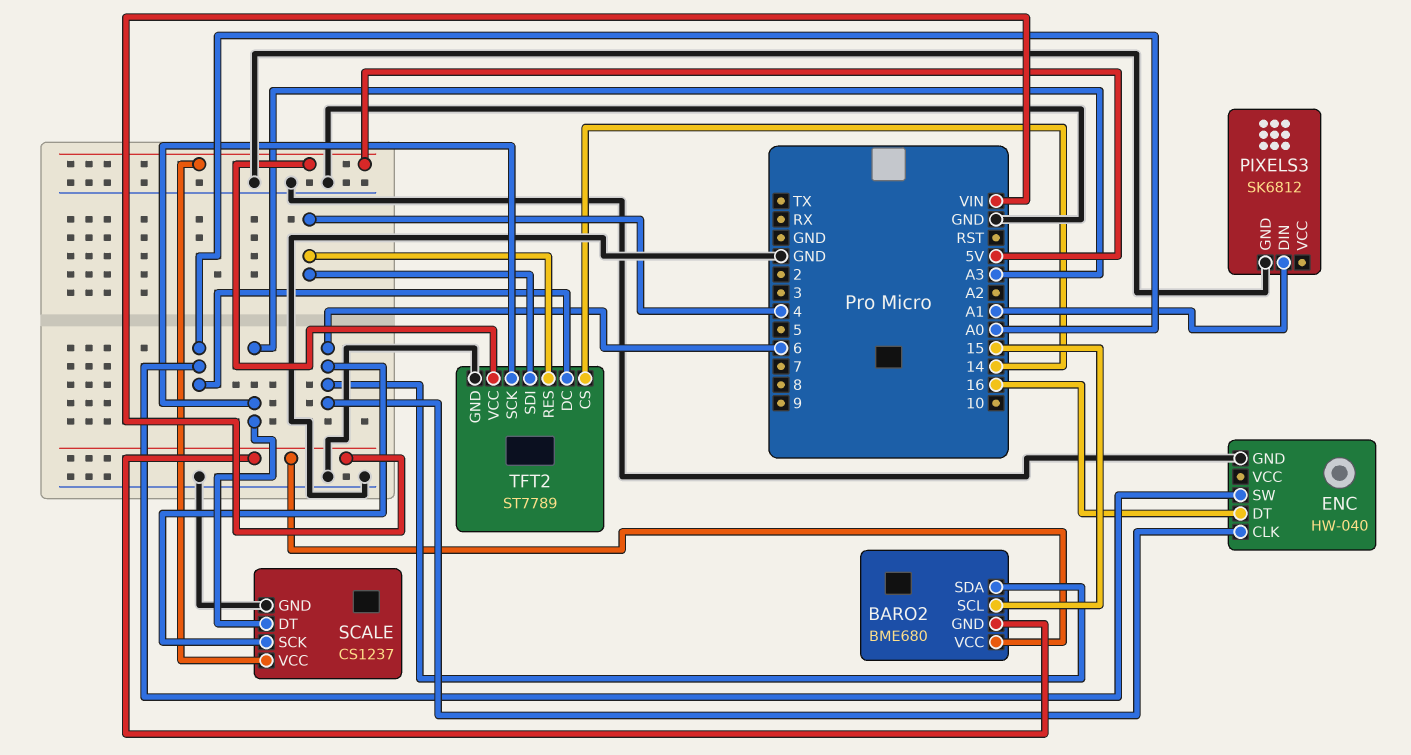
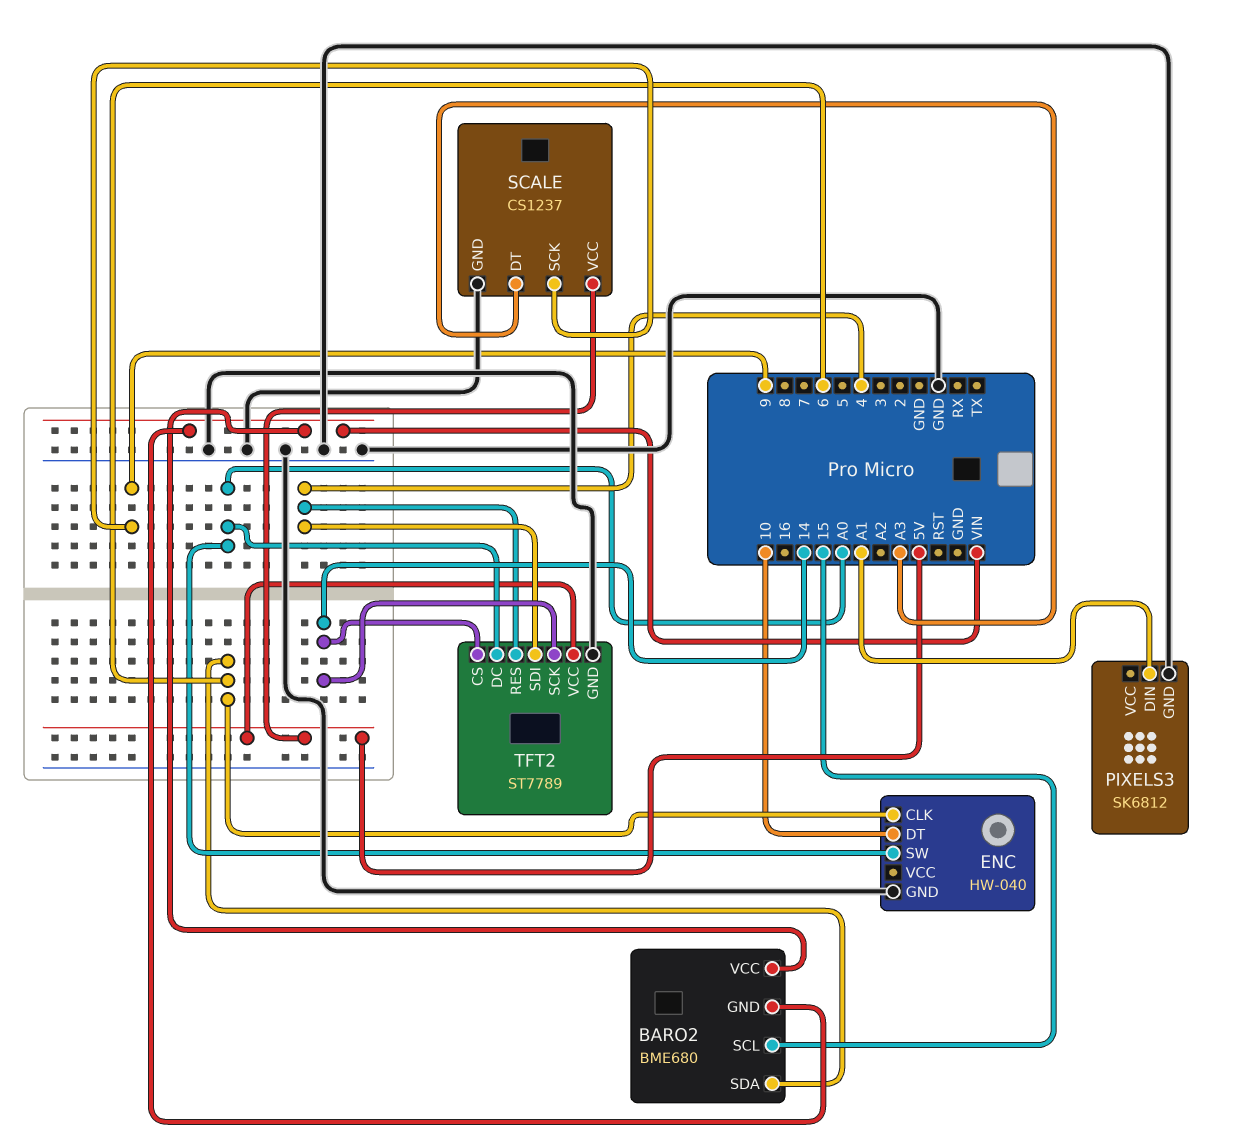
ENC pin DT: 16 -> 10
SCALE pin SCK: 6 -> 9
TFT2 pin SCK: A3 -> 14

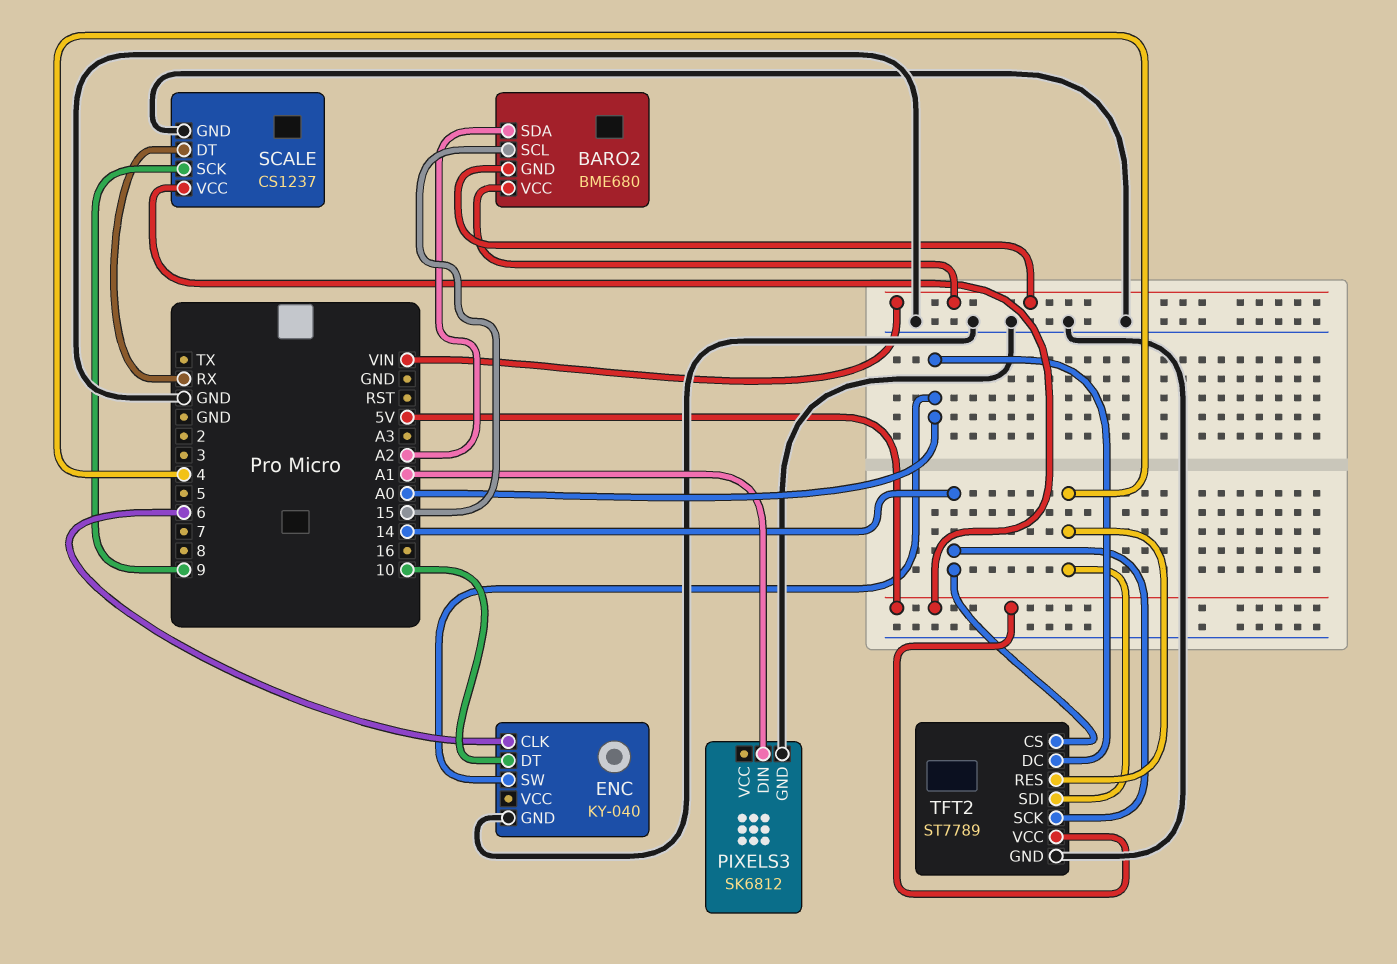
BARO2 pin SDA: 6 -> A2
ENC: HW-040 -> KY-040
SCALE pin DT: A3 -> RX

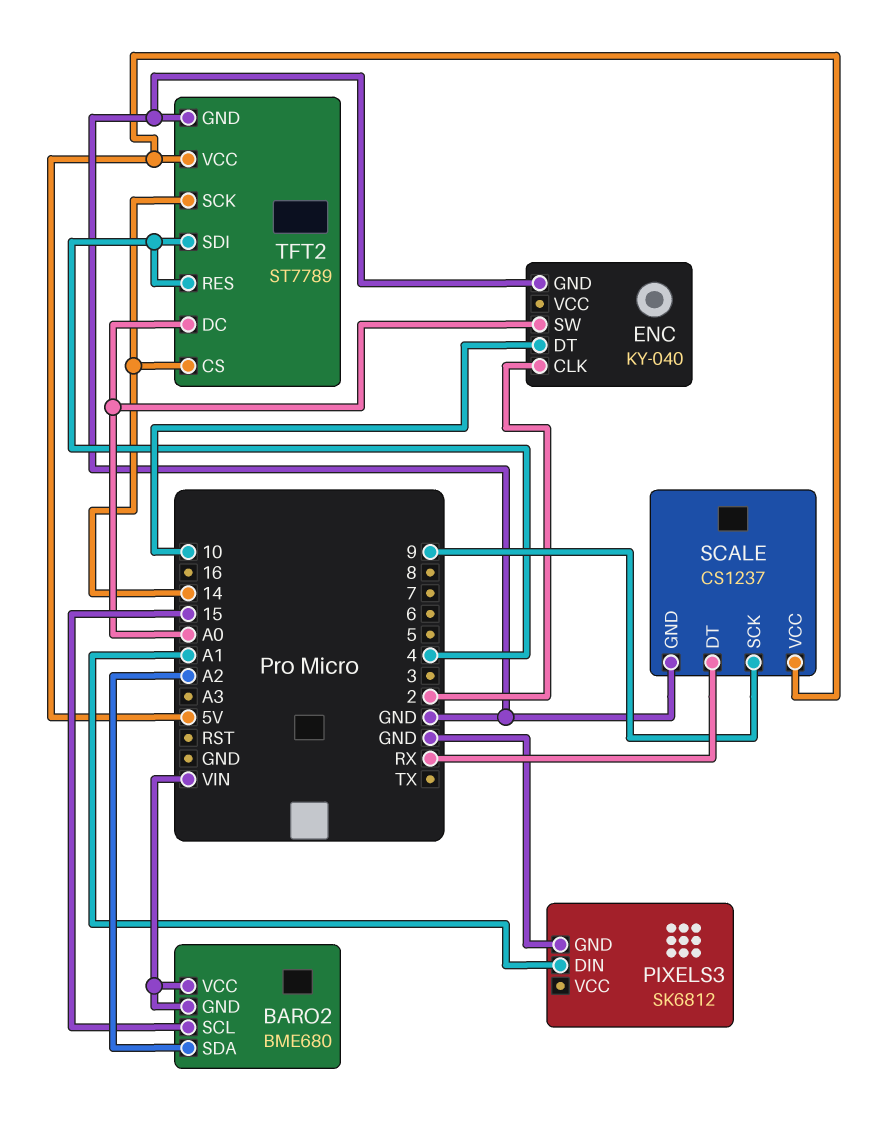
ENC pin CLK: 6 -> 2

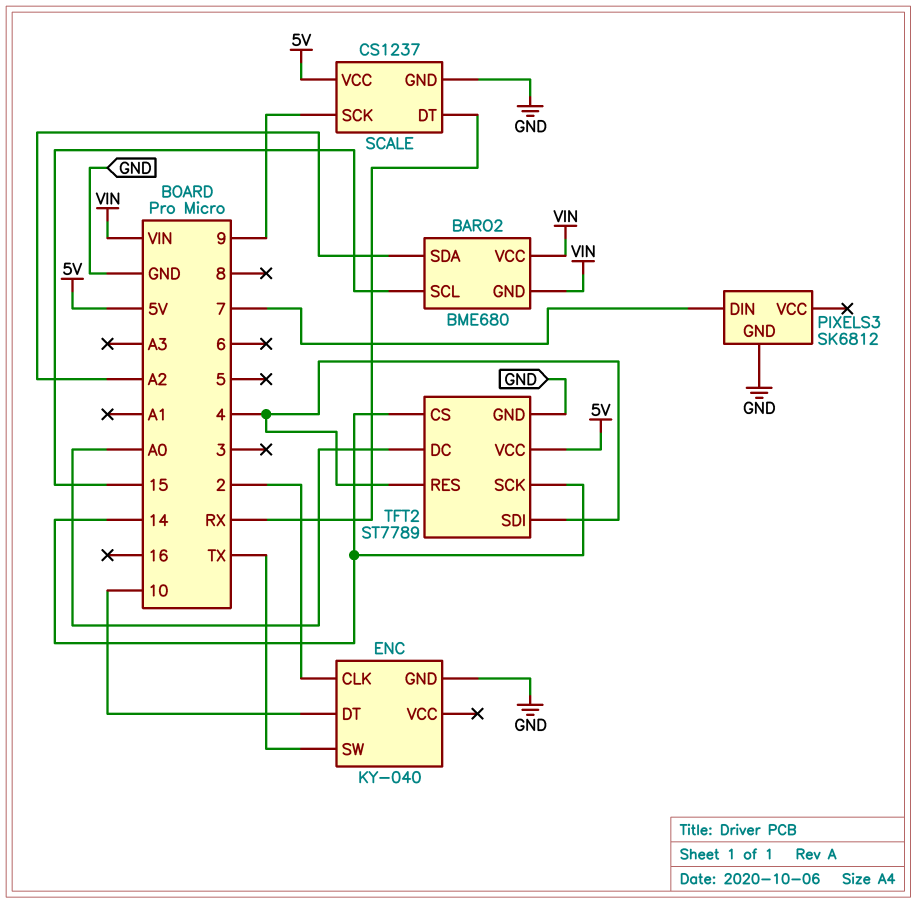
ENC pin SW: A0 -> TX
PIXELS3 pin DIN: A1 -> 7

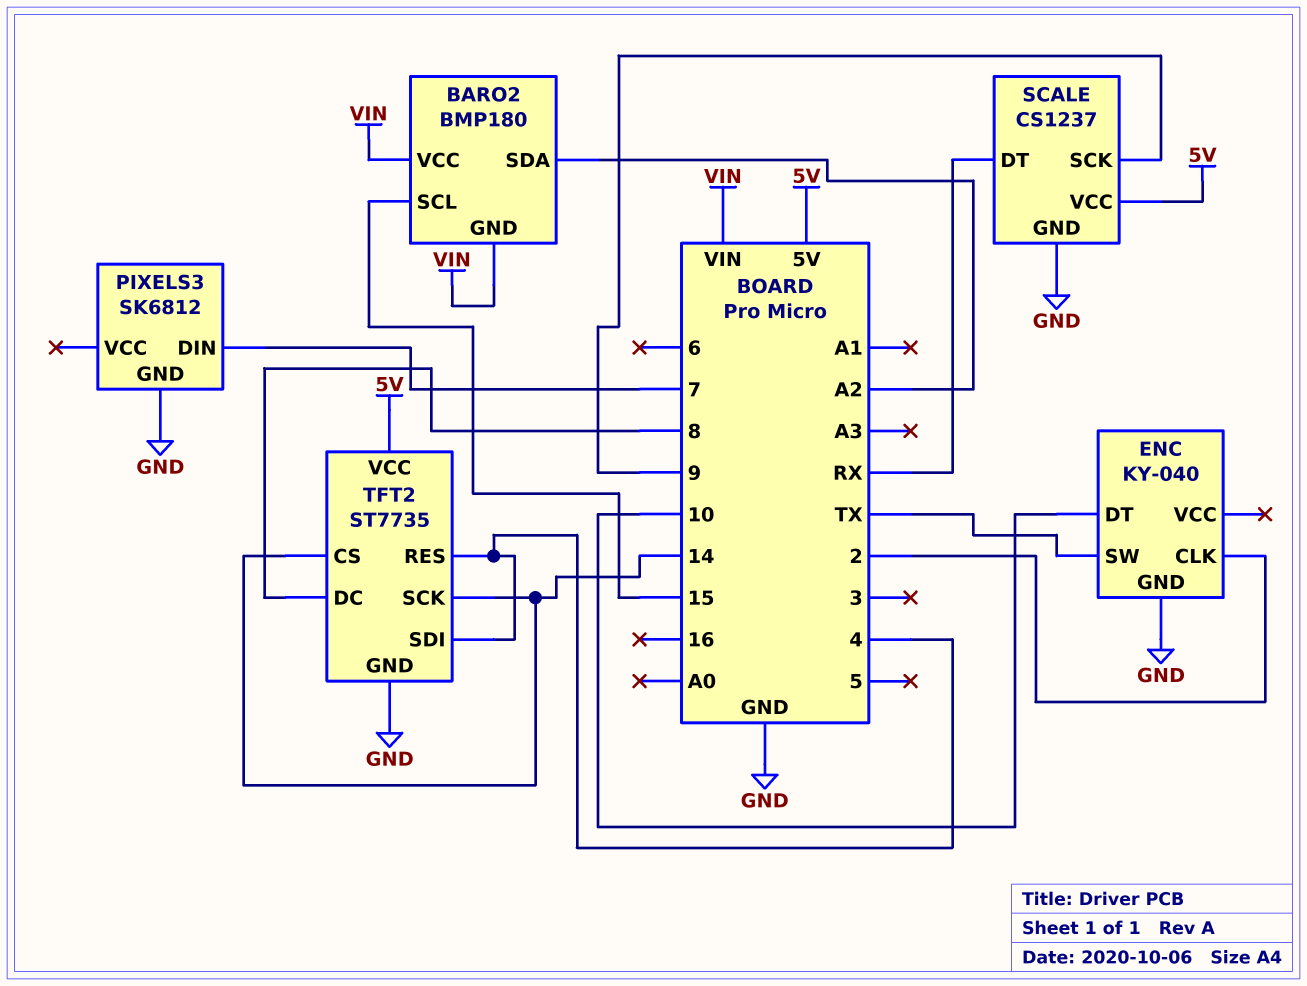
BARO2: BME680 -> BMP180
TFT2: ST7789 -> ST7735
TFT2 pin DC: A0 -> 8

